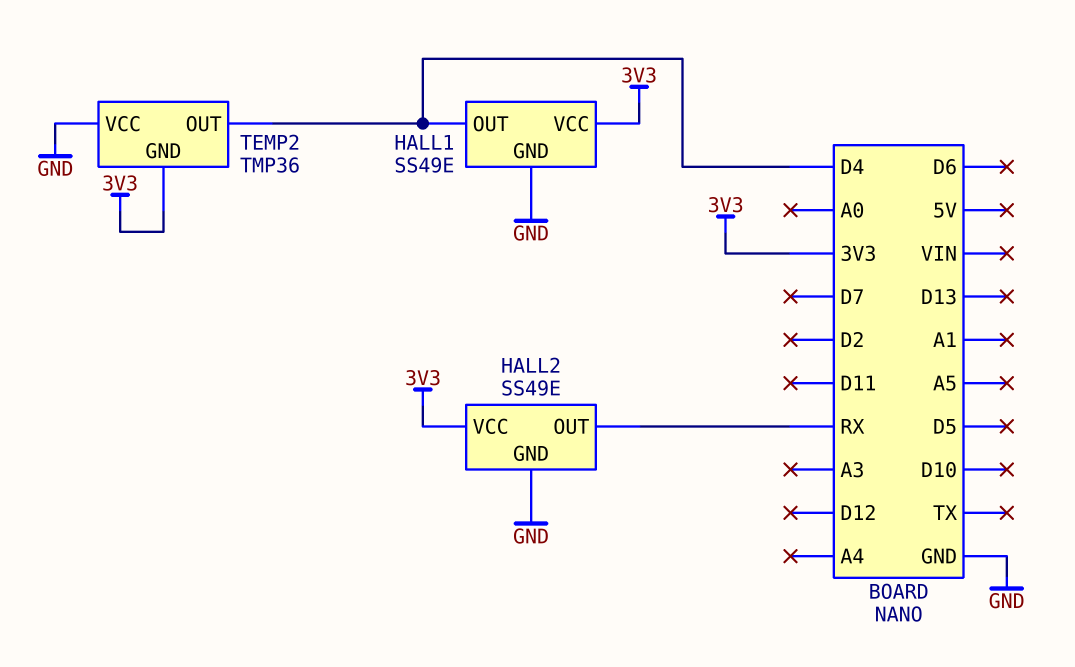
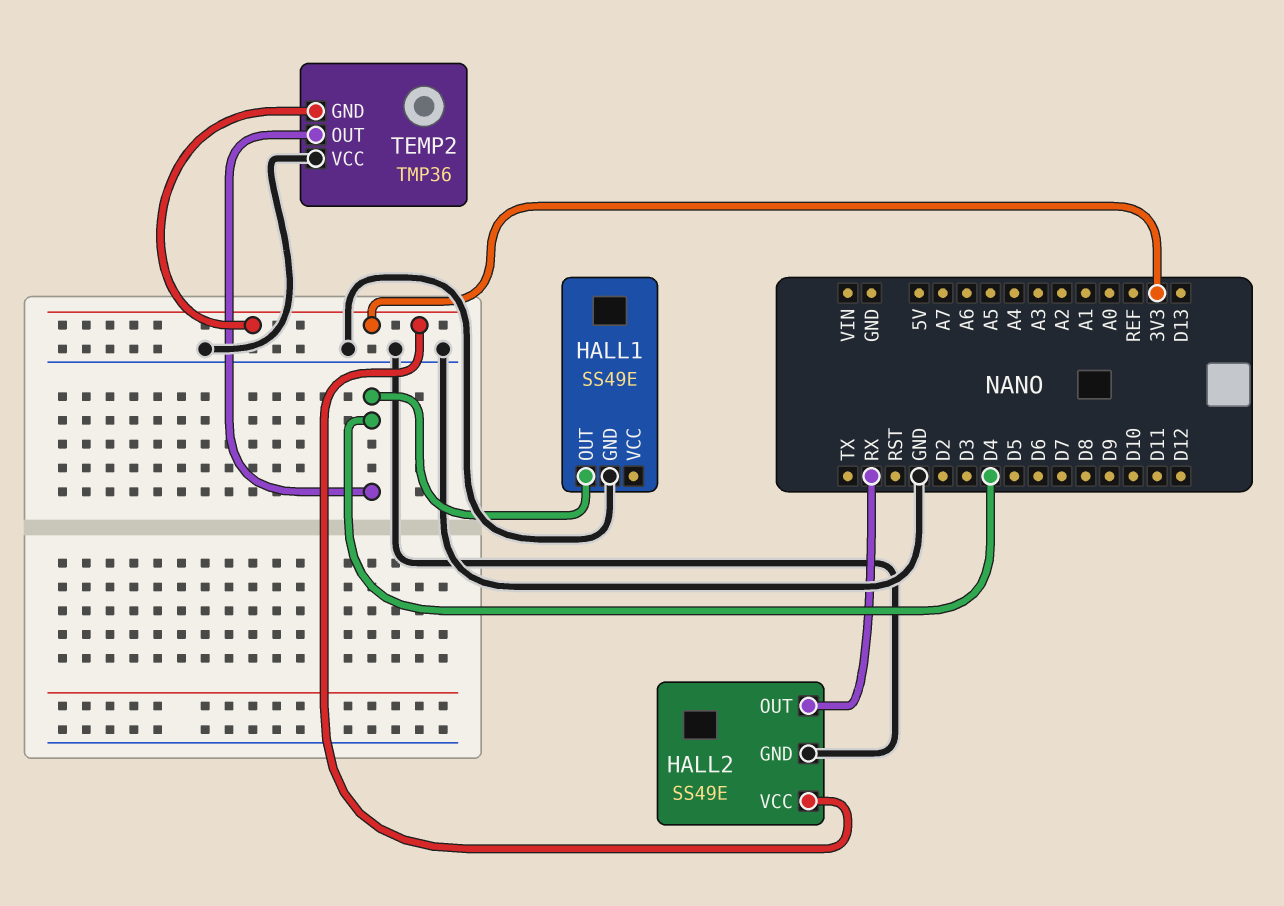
HALL1 pin VCC: 3V3 -> none

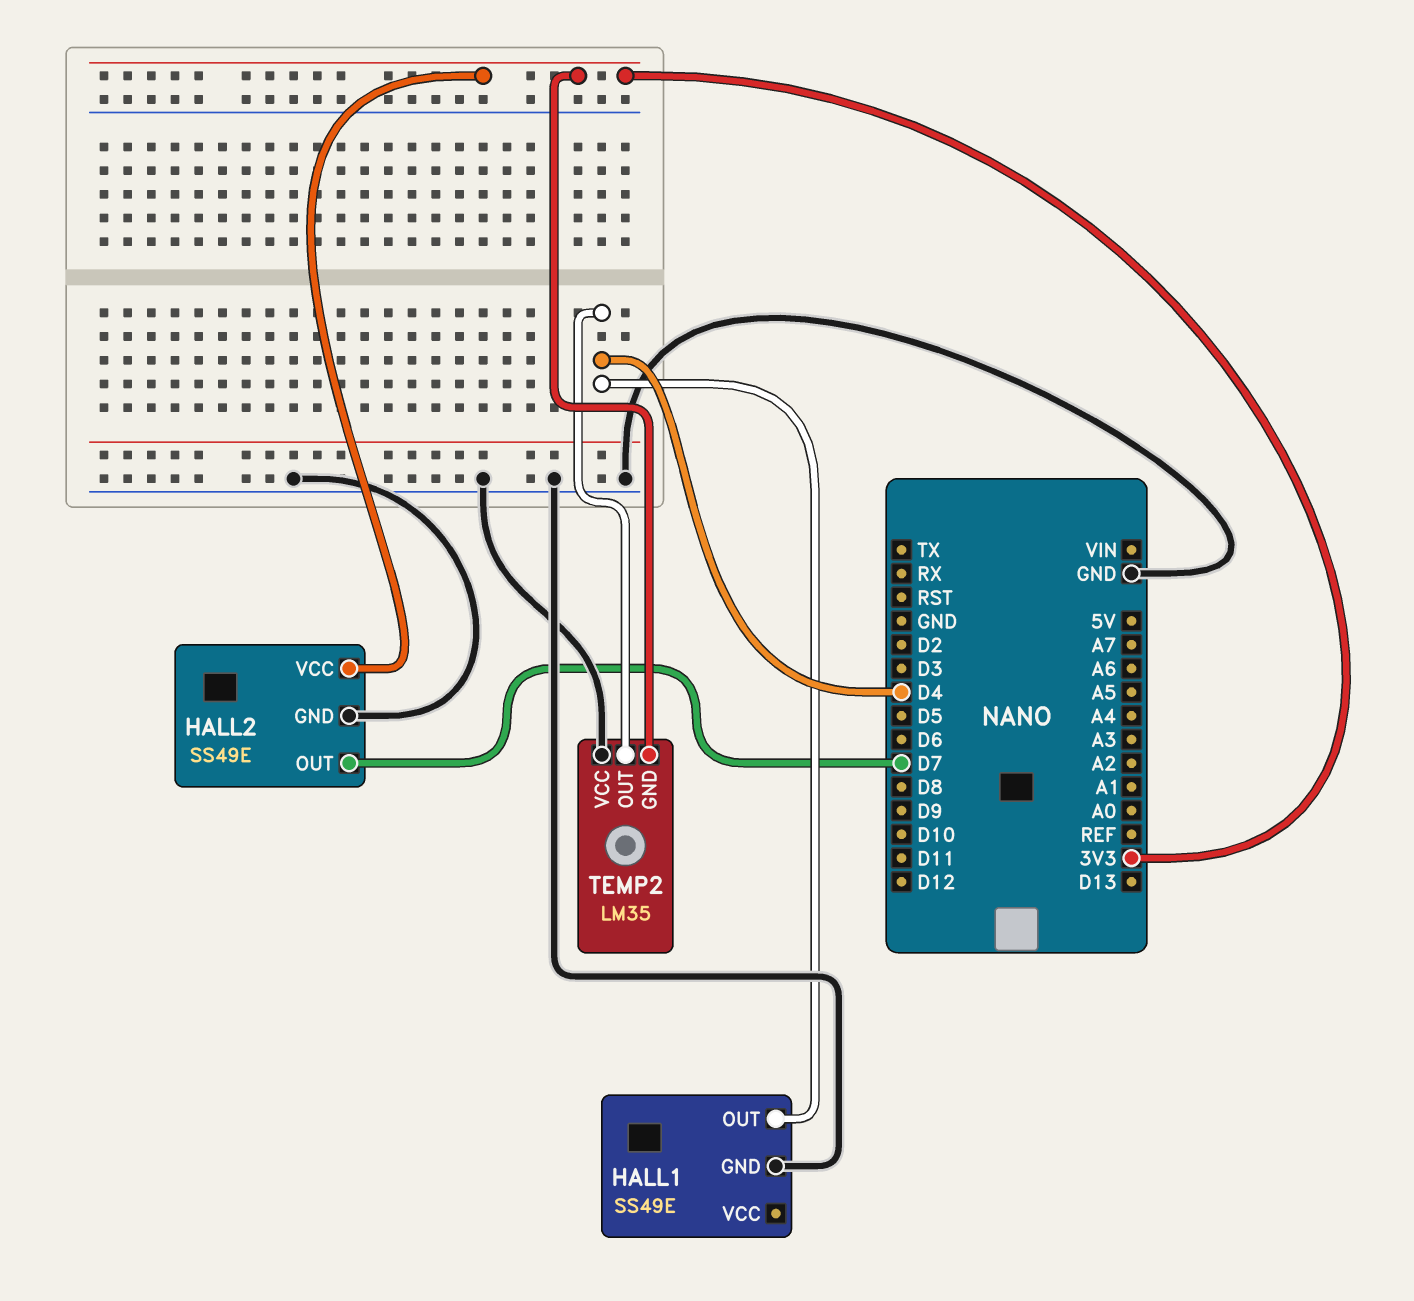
HALL2 pin OUT: RX -> D7
TEMP2: TMP36 -> LM35

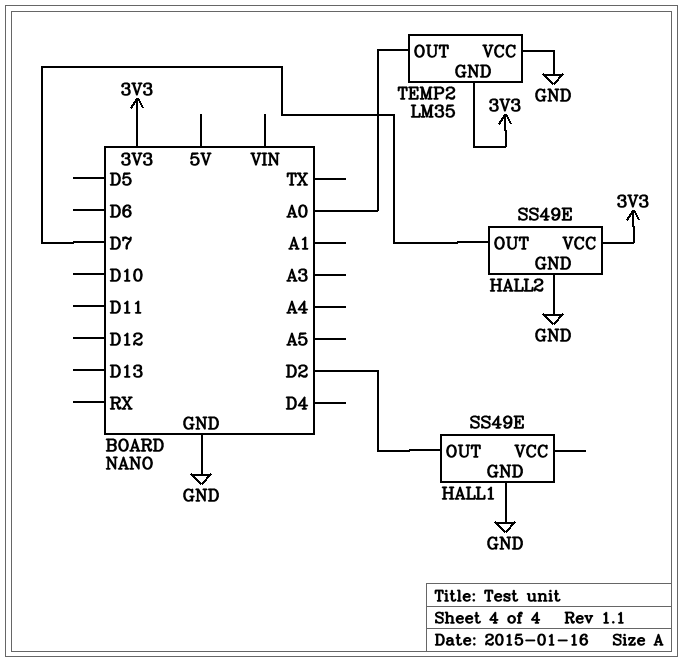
HALL1 pin OUT: D4 -> D2
TEMP2 pin OUT: D4 -> A0

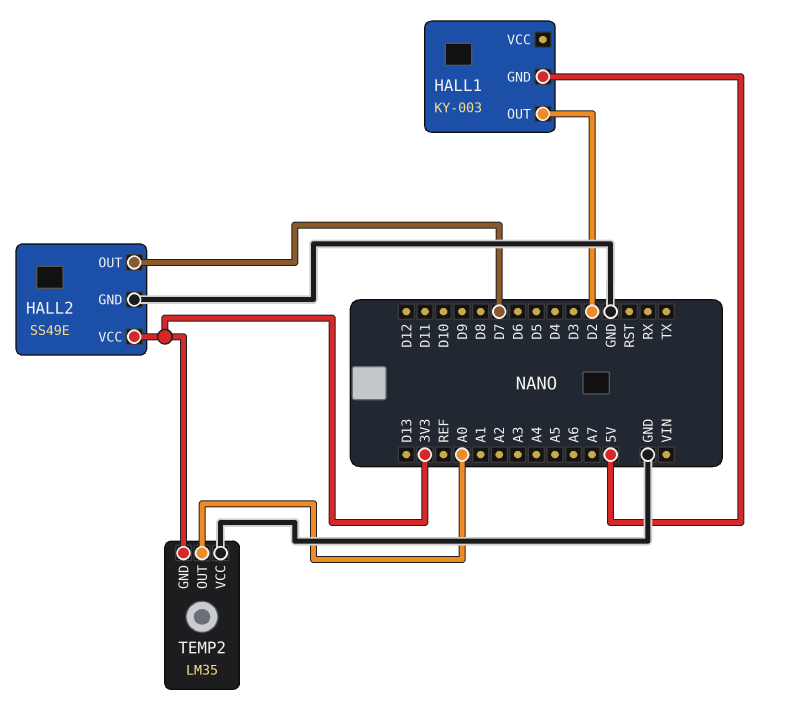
HALL1: SS49E -> KY-003
HALL1 pin GND: GND -> 5V

